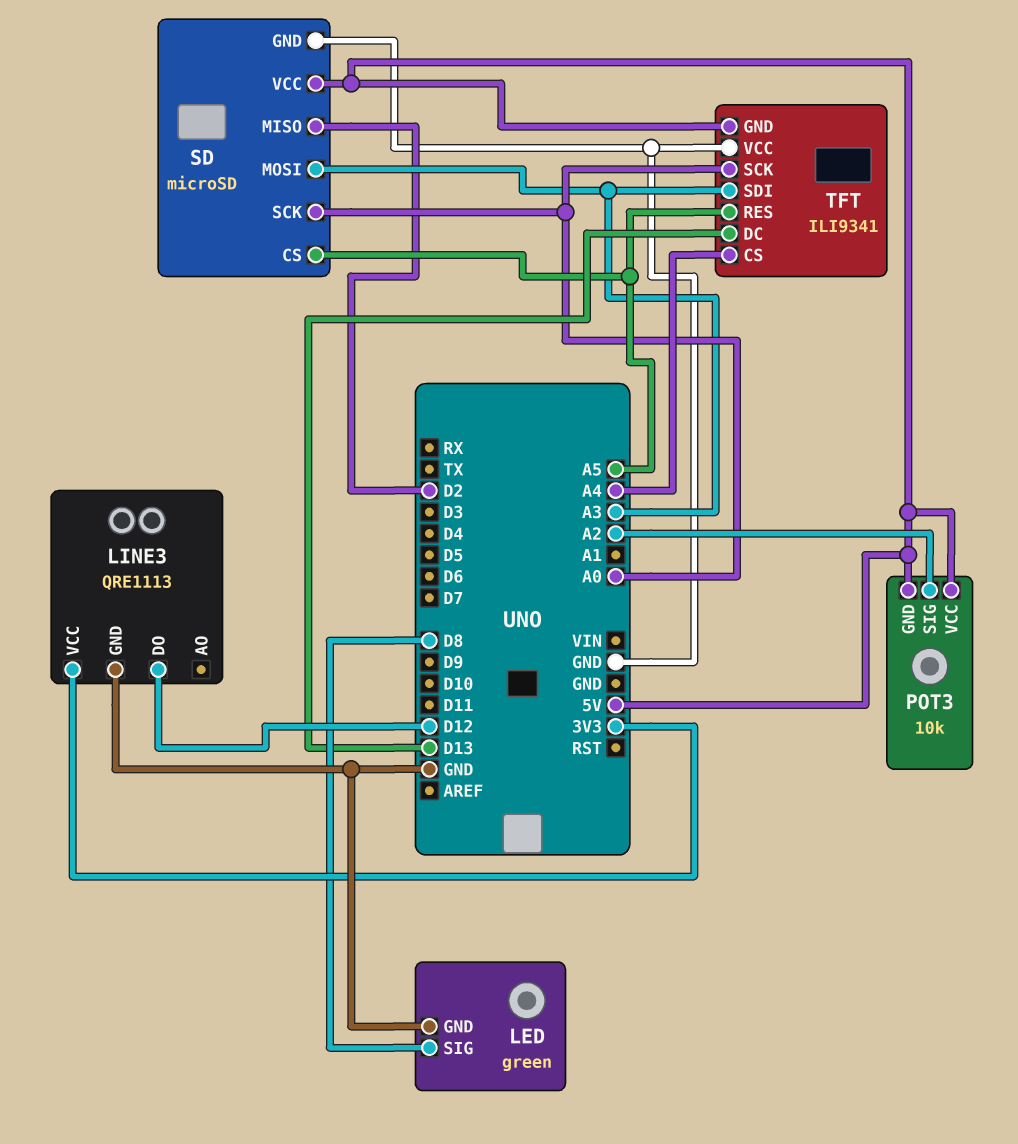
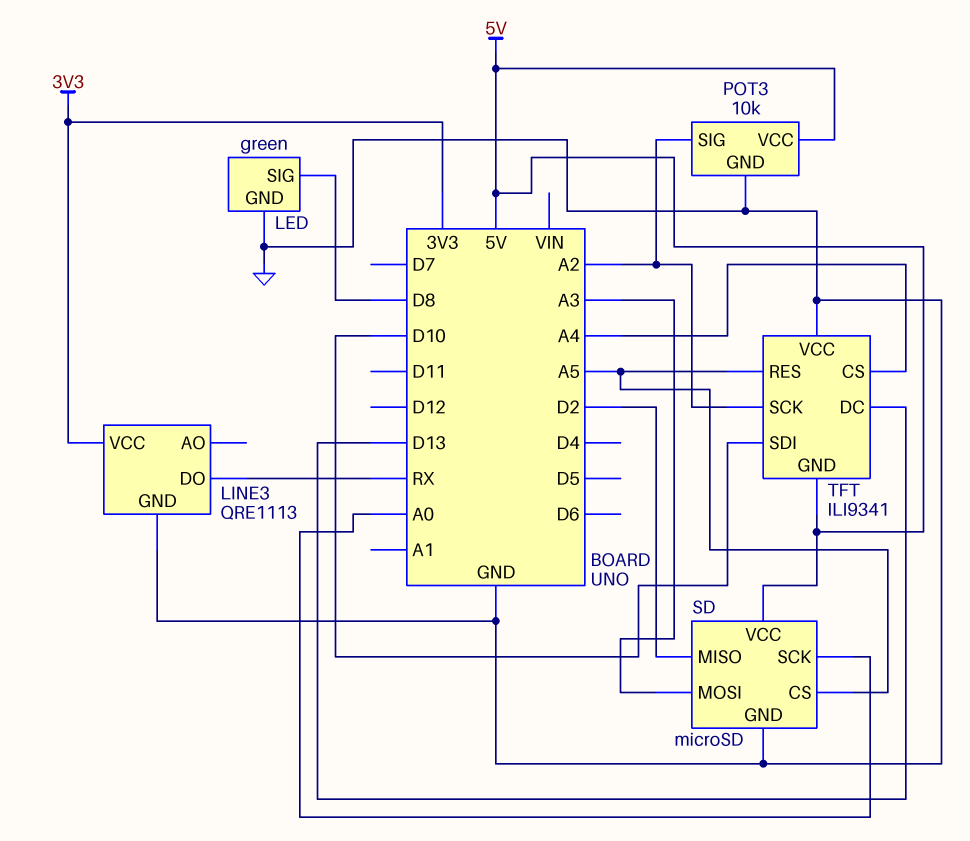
LINE3 pin DO: D12 -> RX
POT3 pin GND: 5V -> GND
TFT pin SCK: A0 -> A2
TFT pin SDI: A3 -> D10

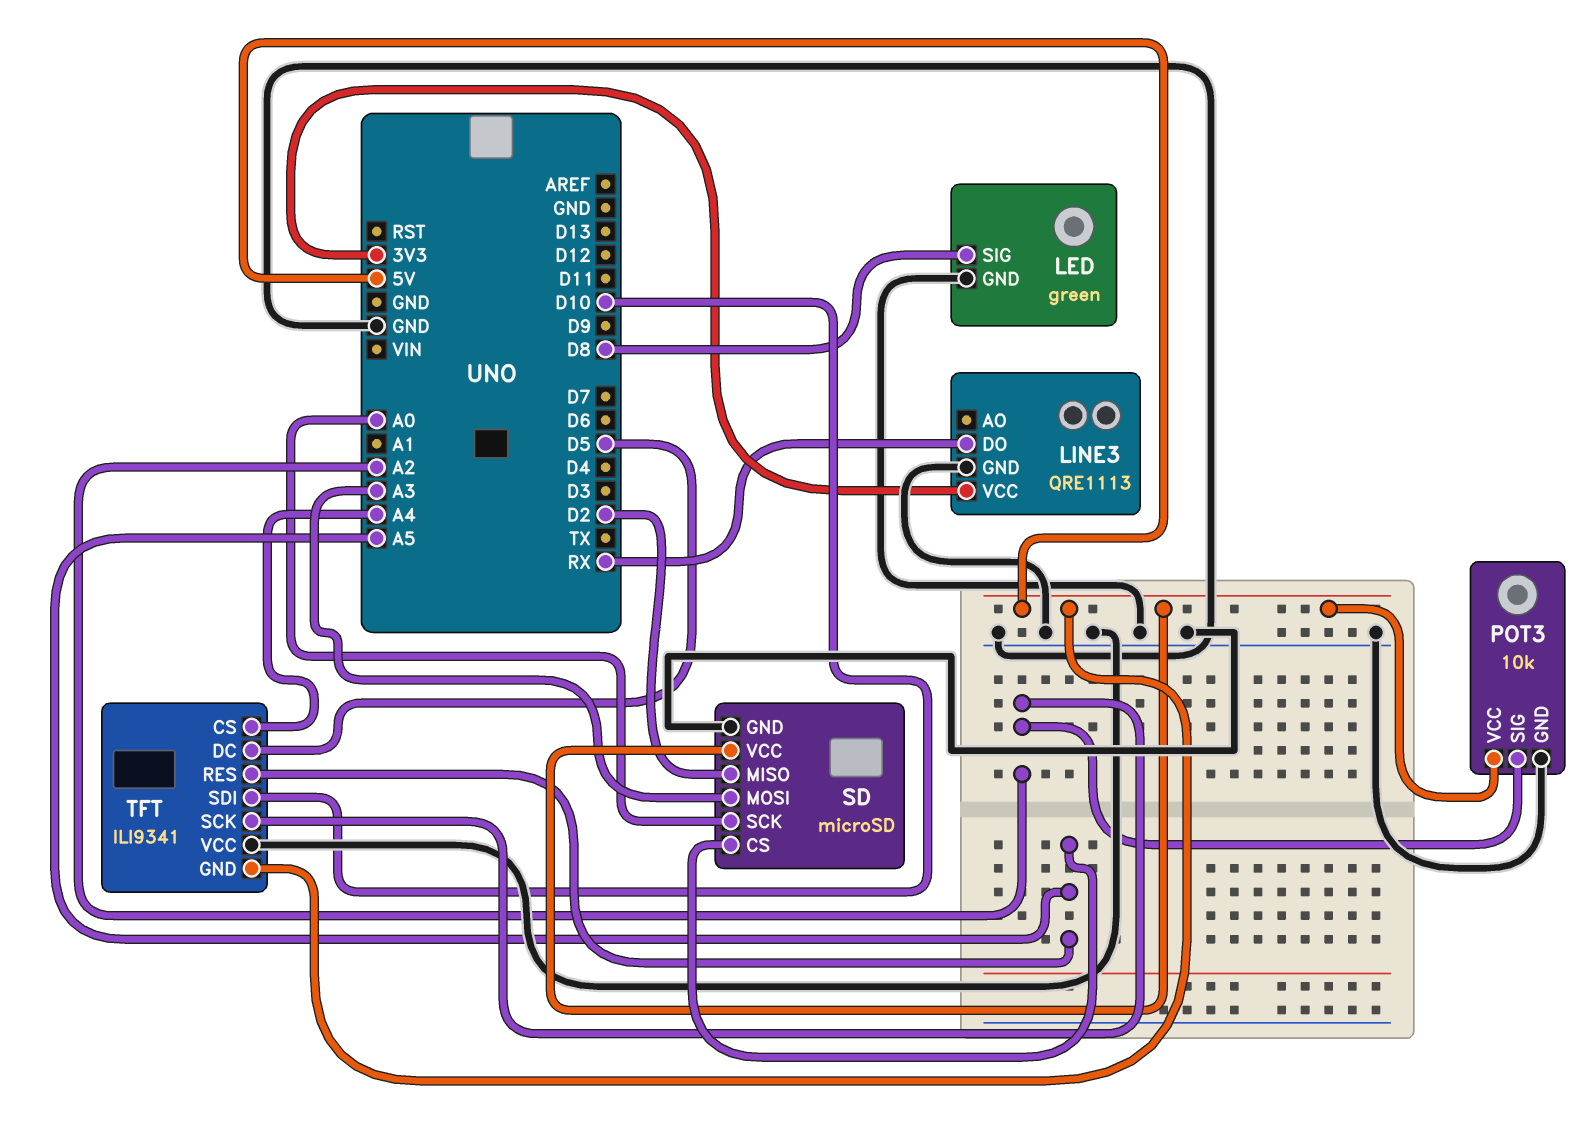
TFT pin DC: D13 -> D5

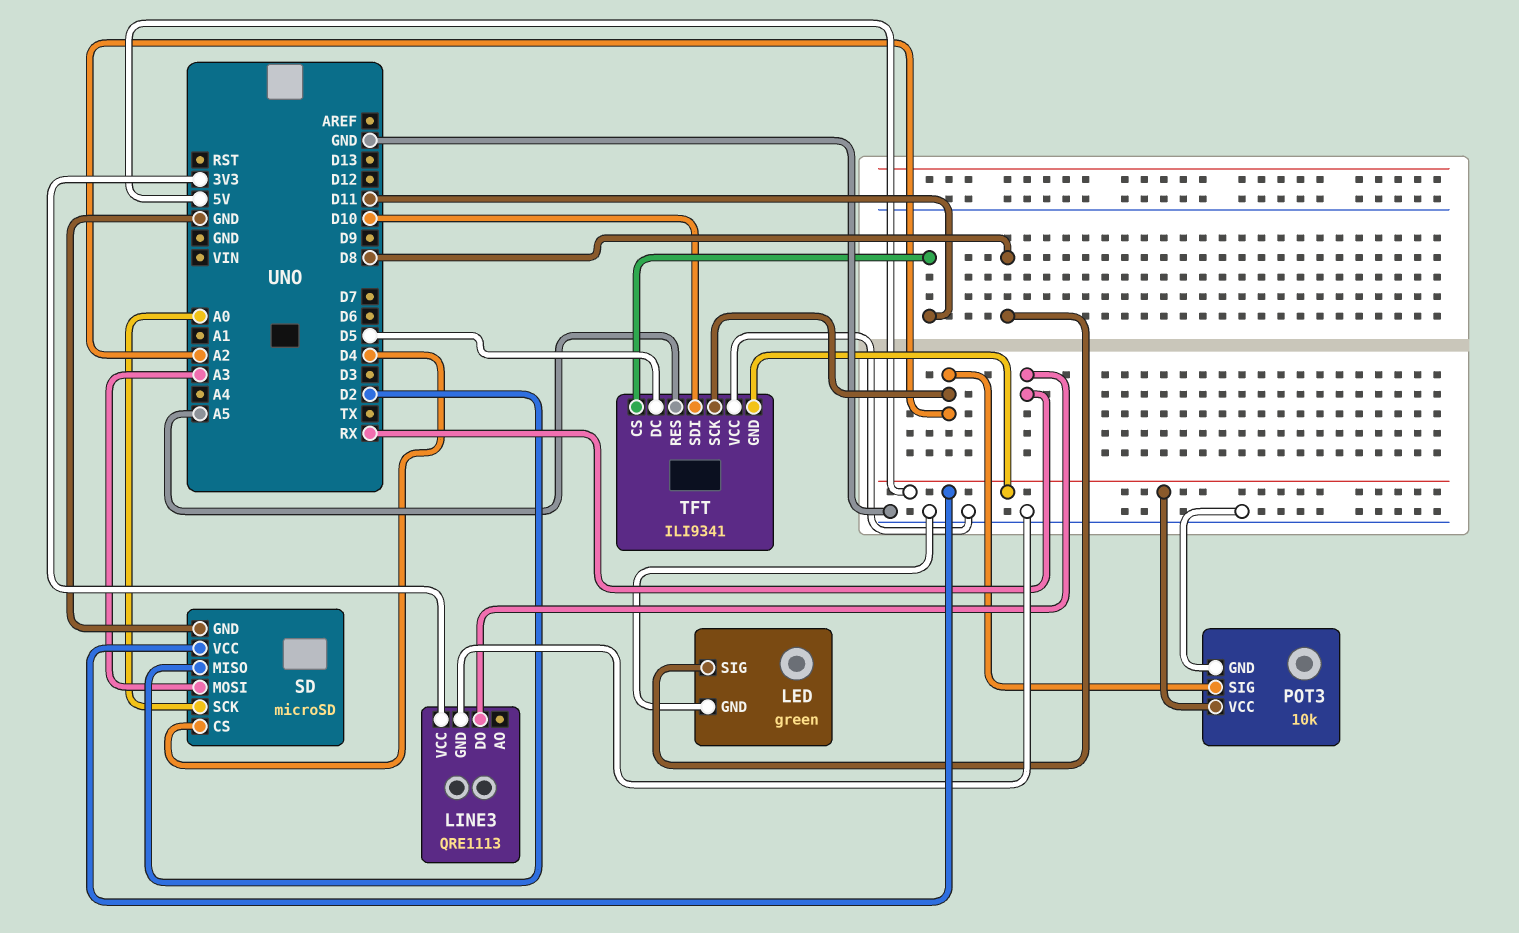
SD pin CS: A5 -> D4
TFT pin CS: A4 -> D11

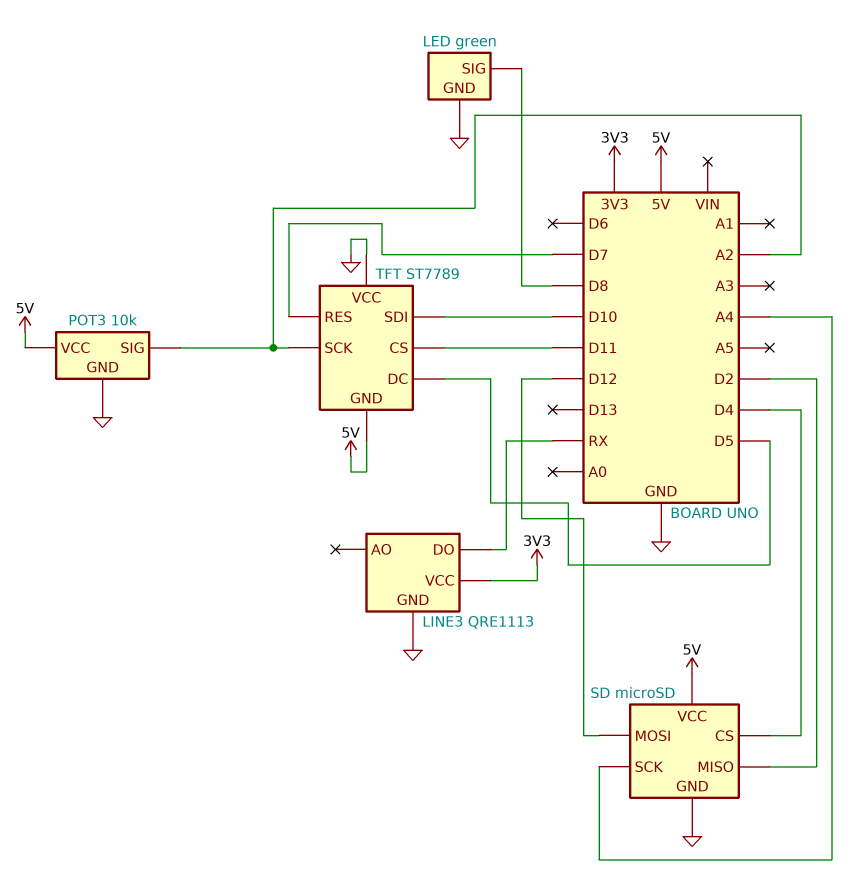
SD pin MOSI: A3 -> D12
SD pin SCK: A0 -> A4
TFT: ILI9341 -> ST7789
TFT pin RES: A5 -> D7

